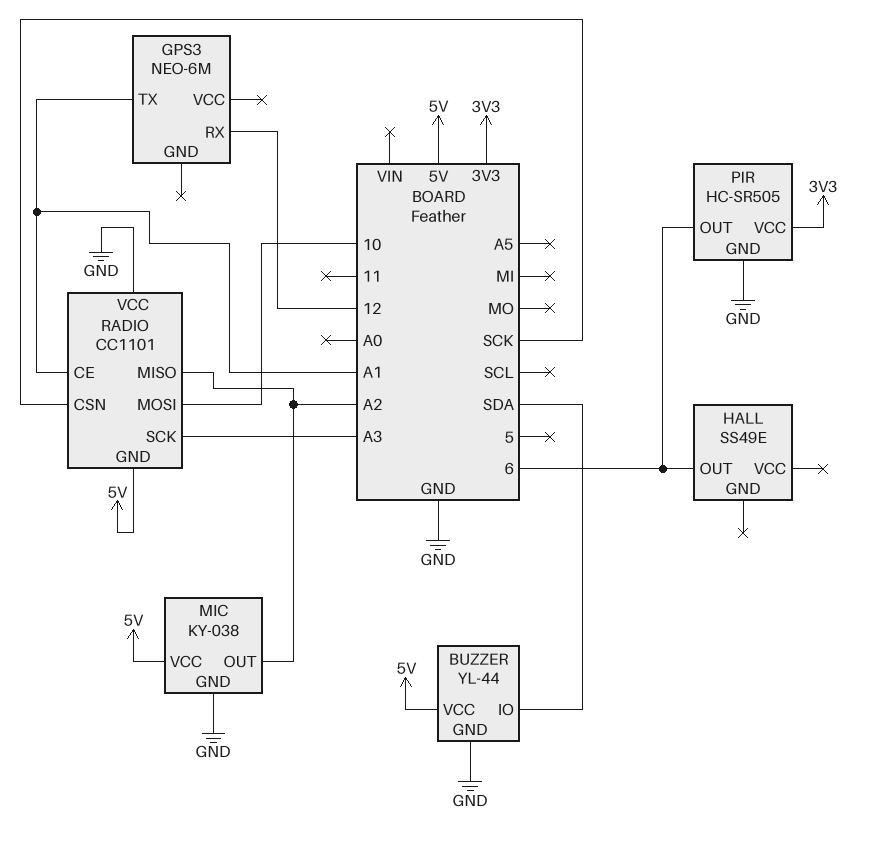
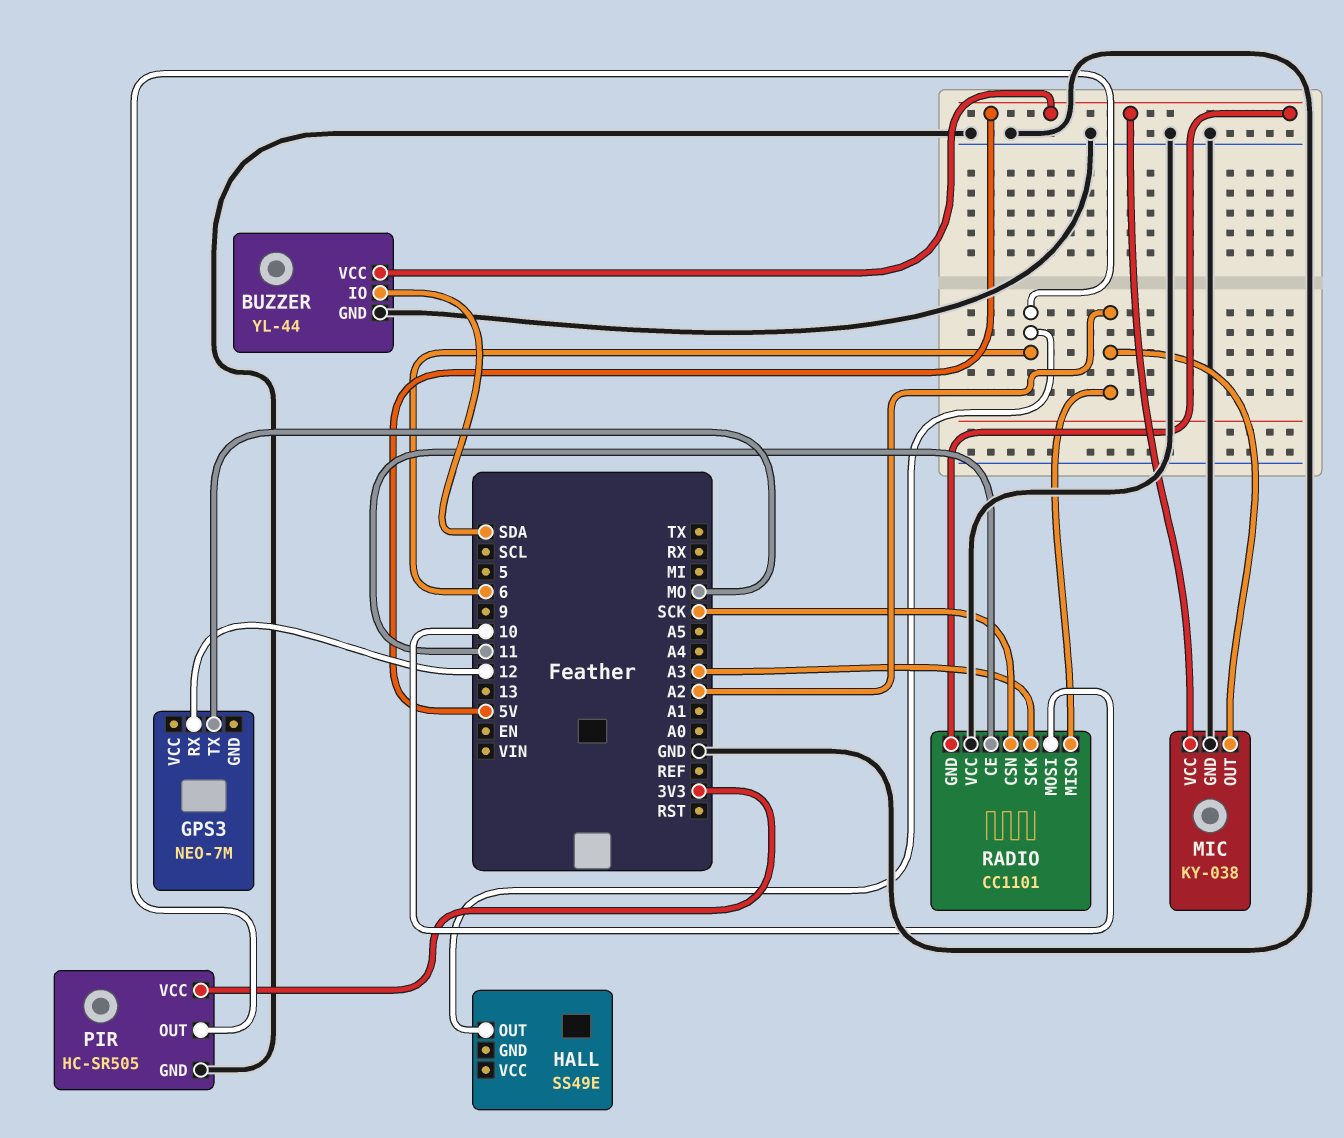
GPS3: NEO-6M -> NEO-7M
GPS3 pin TX: A1 -> MO
RADIO pin CE: A1 -> 11

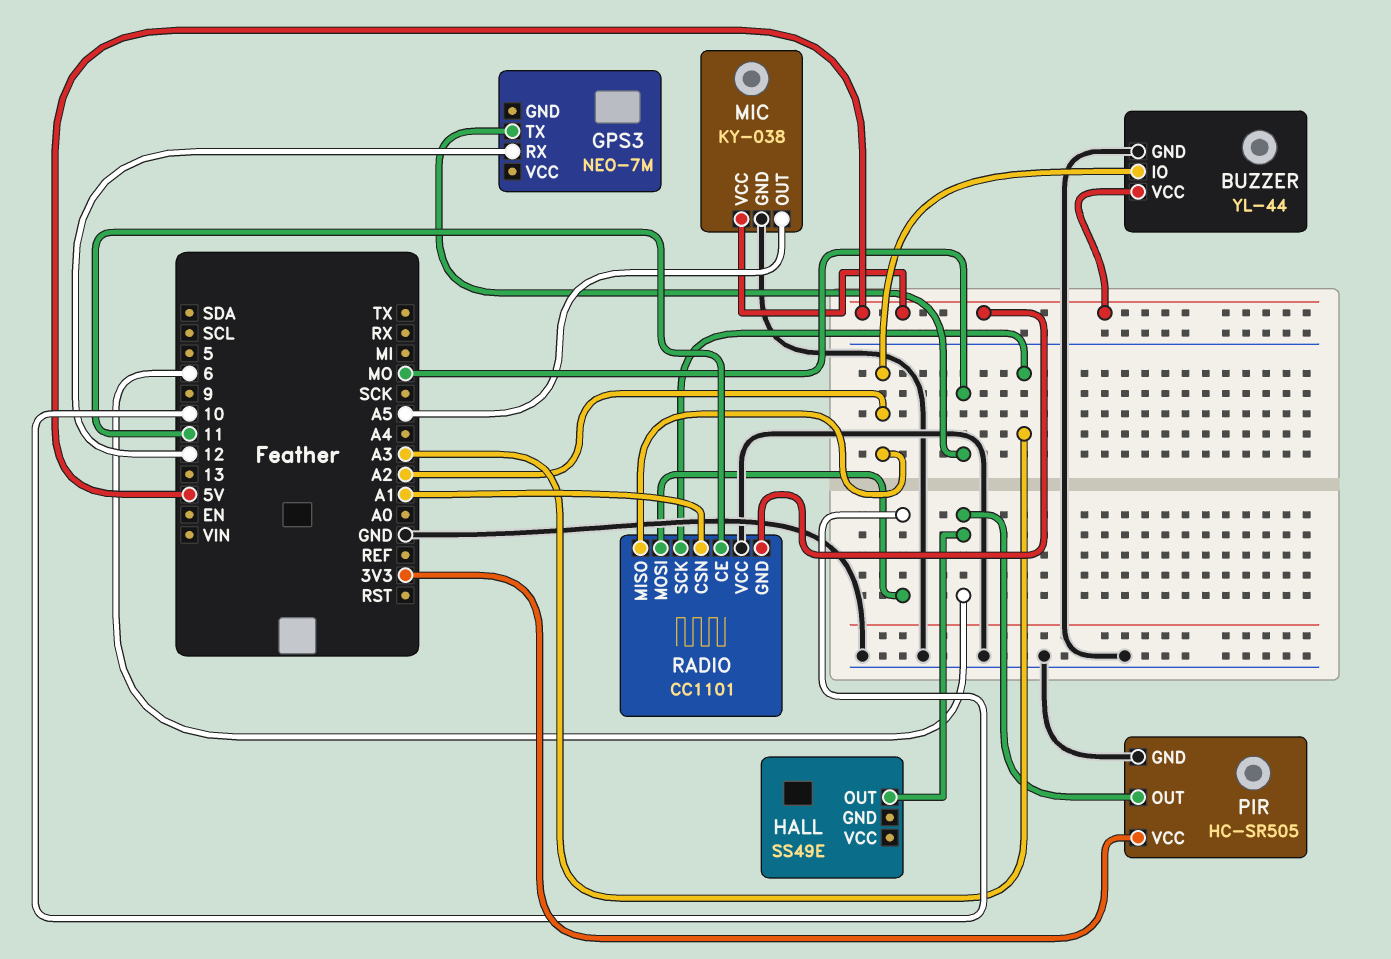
BUZZER pin IO: SDA -> A2
MIC pin OUT: A2 -> A5
RADIO pin CSN: SCK -> A1

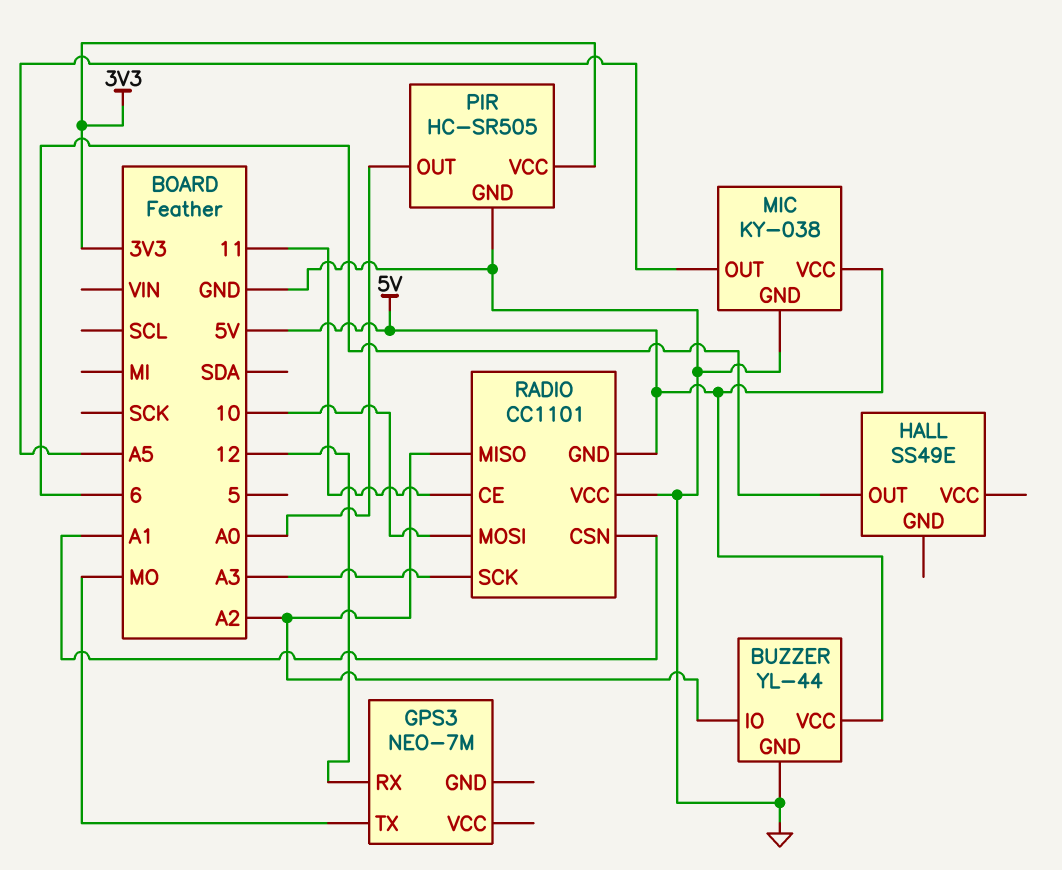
PIR pin OUT: 6 -> A0

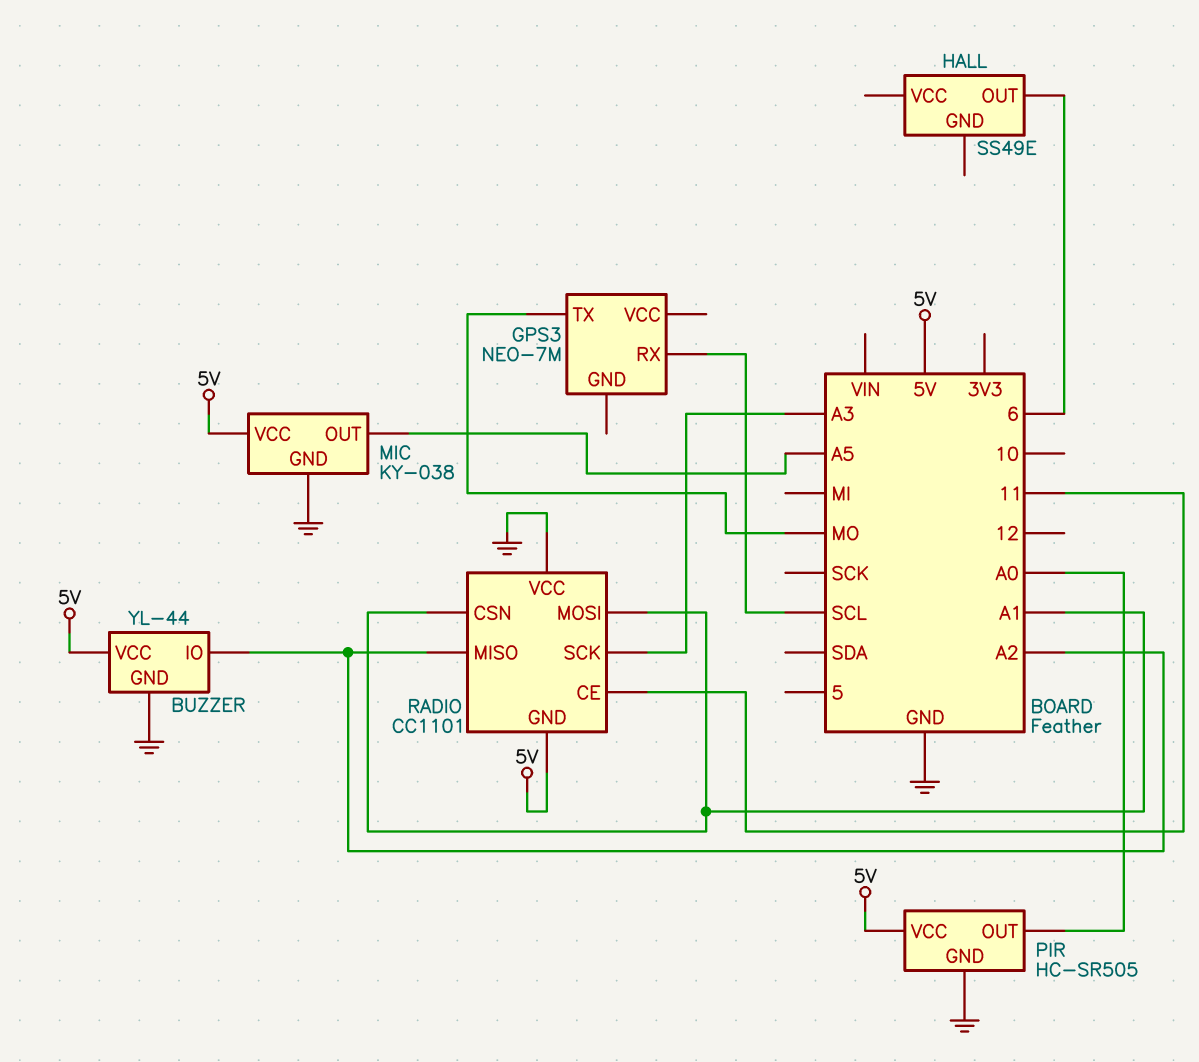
GPS3 pin RX: 12 -> SCL
PIR pin VCC: 3V3 -> 5V
RADIO pin MOSI: 10 -> A1

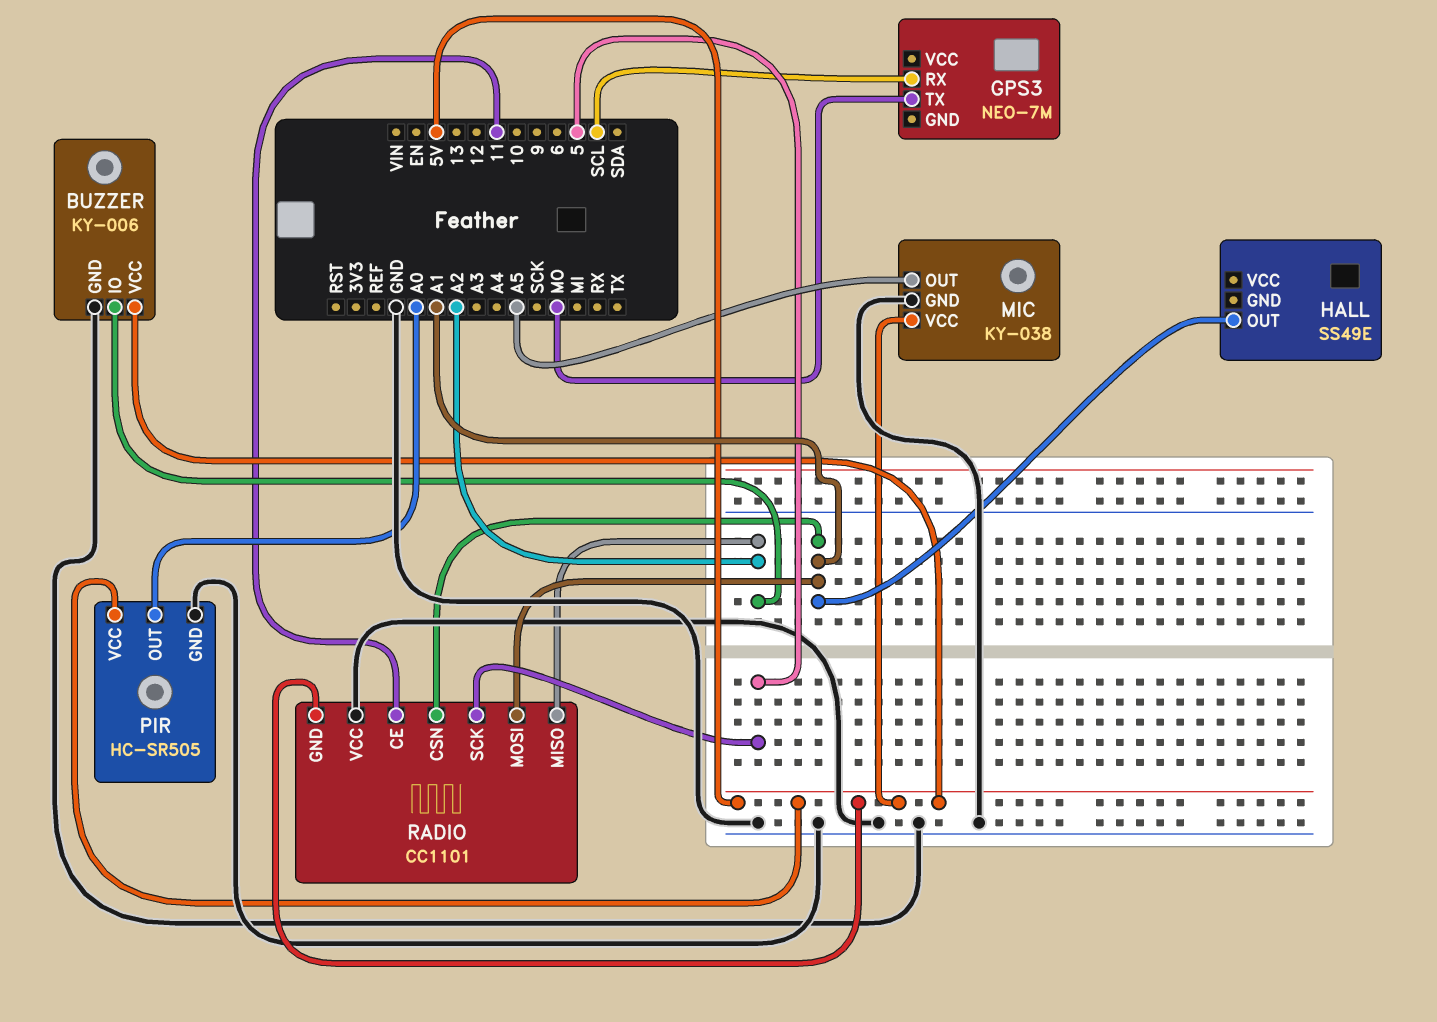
BUZZER: YL-44 -> KY-006
HALL pin OUT: 6 -> A1
RADIO pin SCK: A3 -> 5

